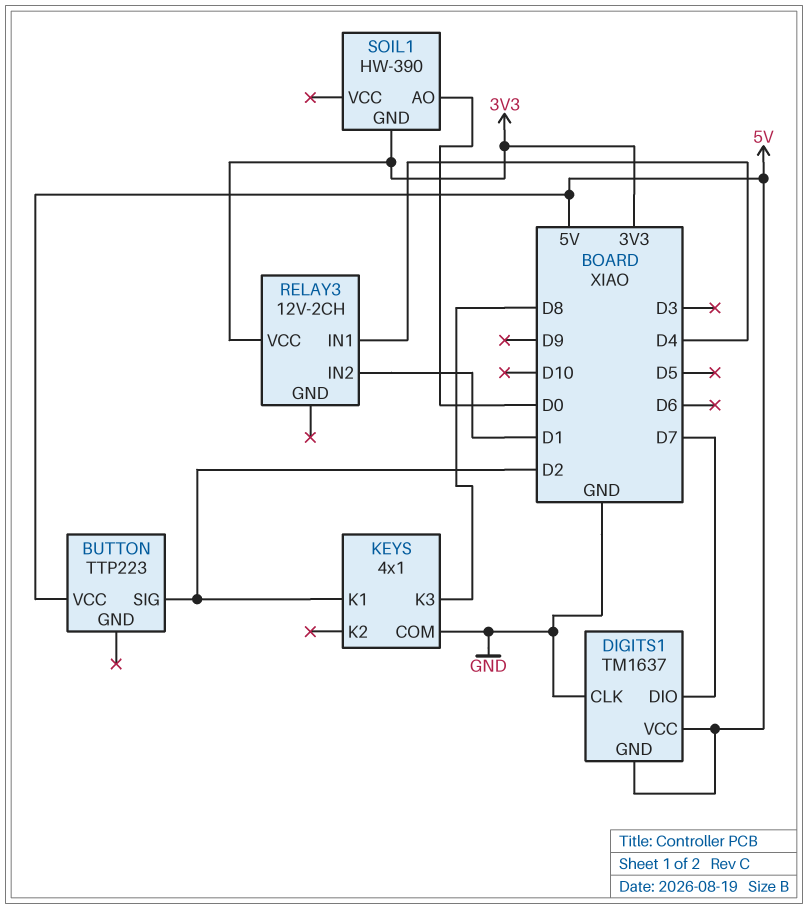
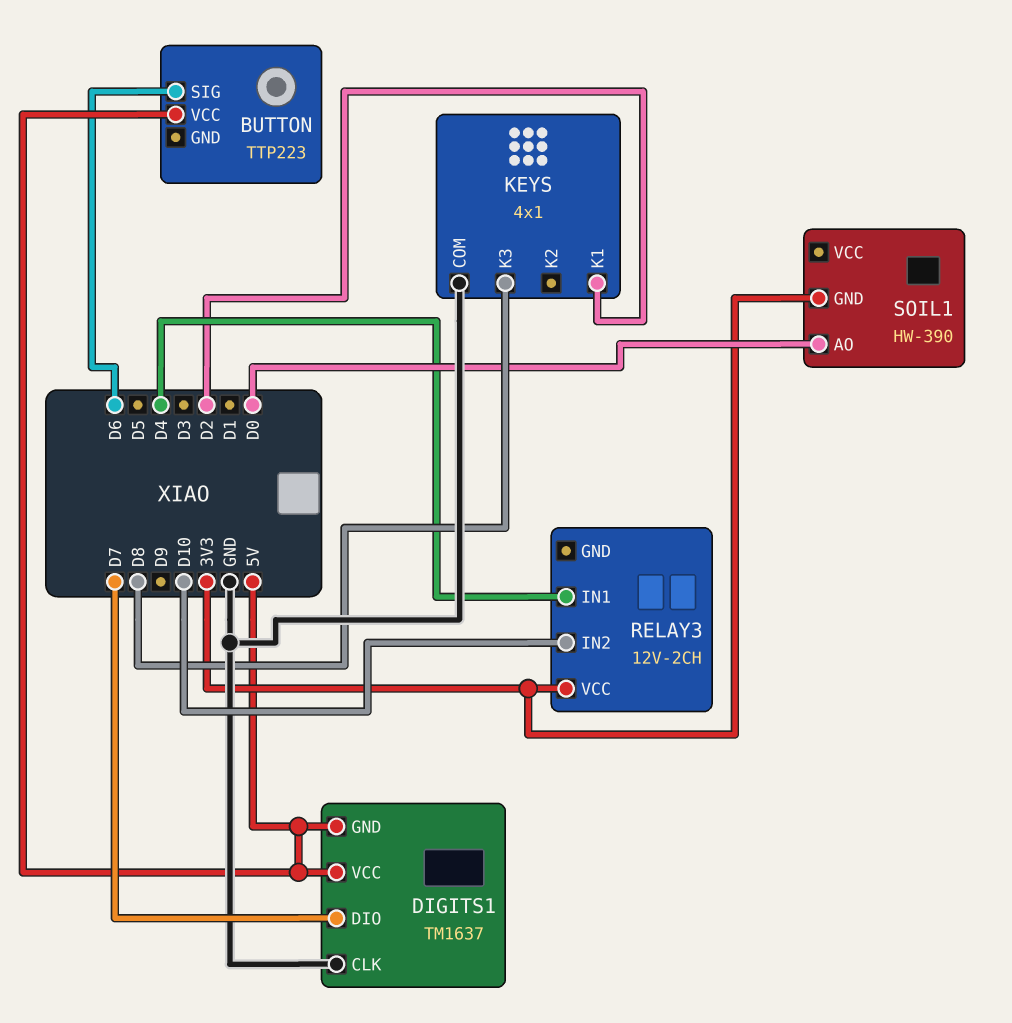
BUTTON pin SIG: D2 -> D6
RELAY3 pin IN2: D1 -> D10

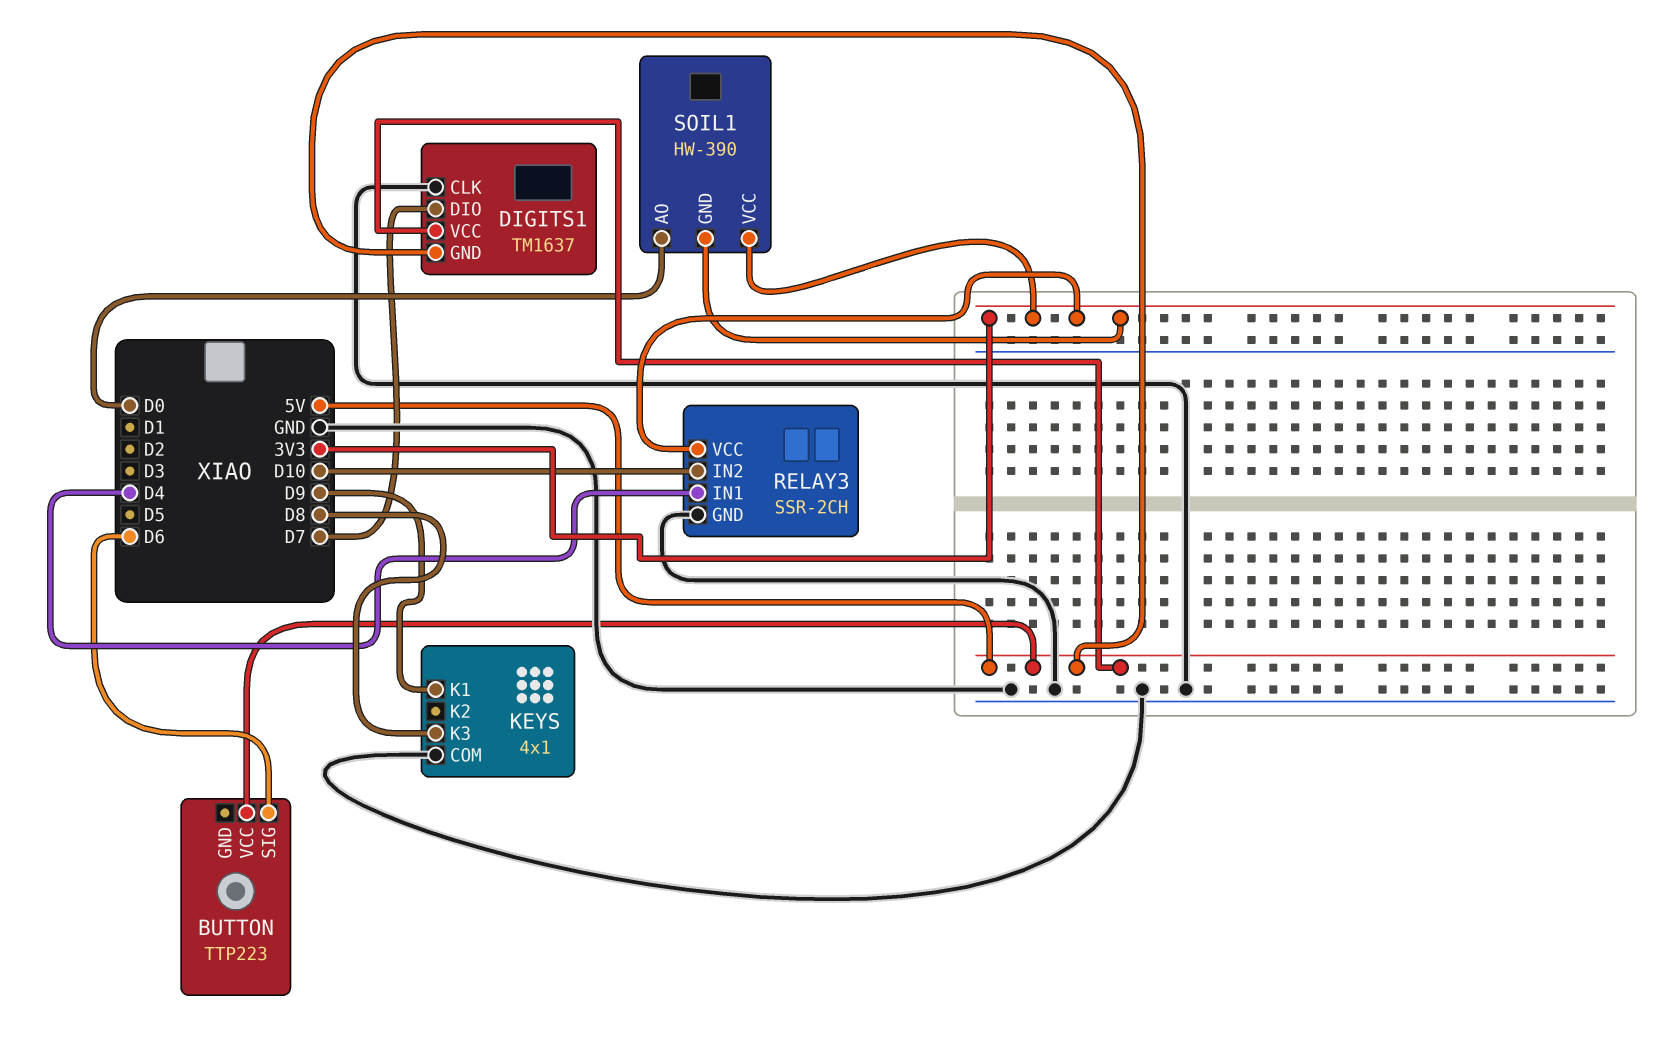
KEYS pin K1: D2 -> D9
RELAY3: 12V-2CH -> SSR-2CH
RELAY3 pin GND: none -> GND
SOIL1 pin VCC: none -> 3V3

